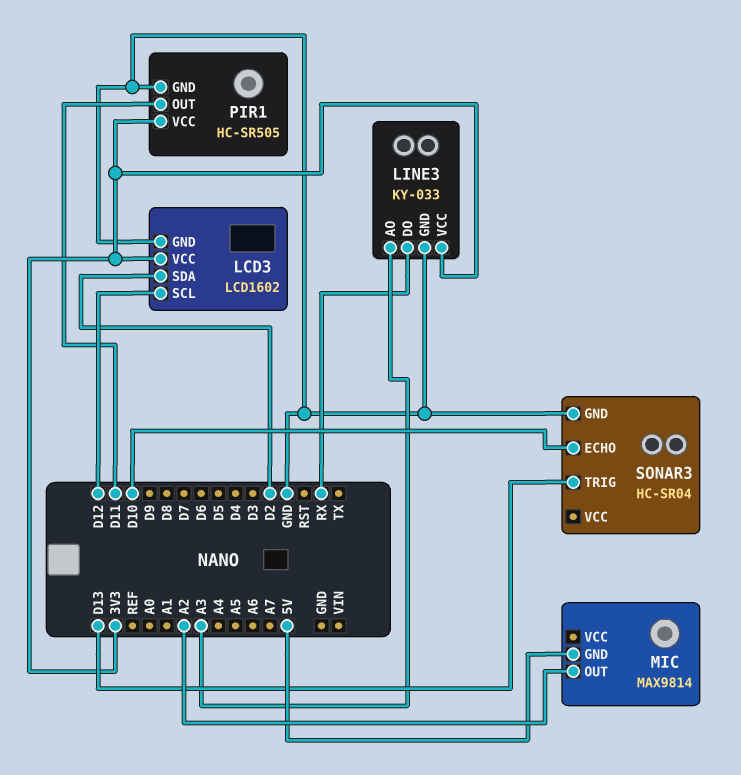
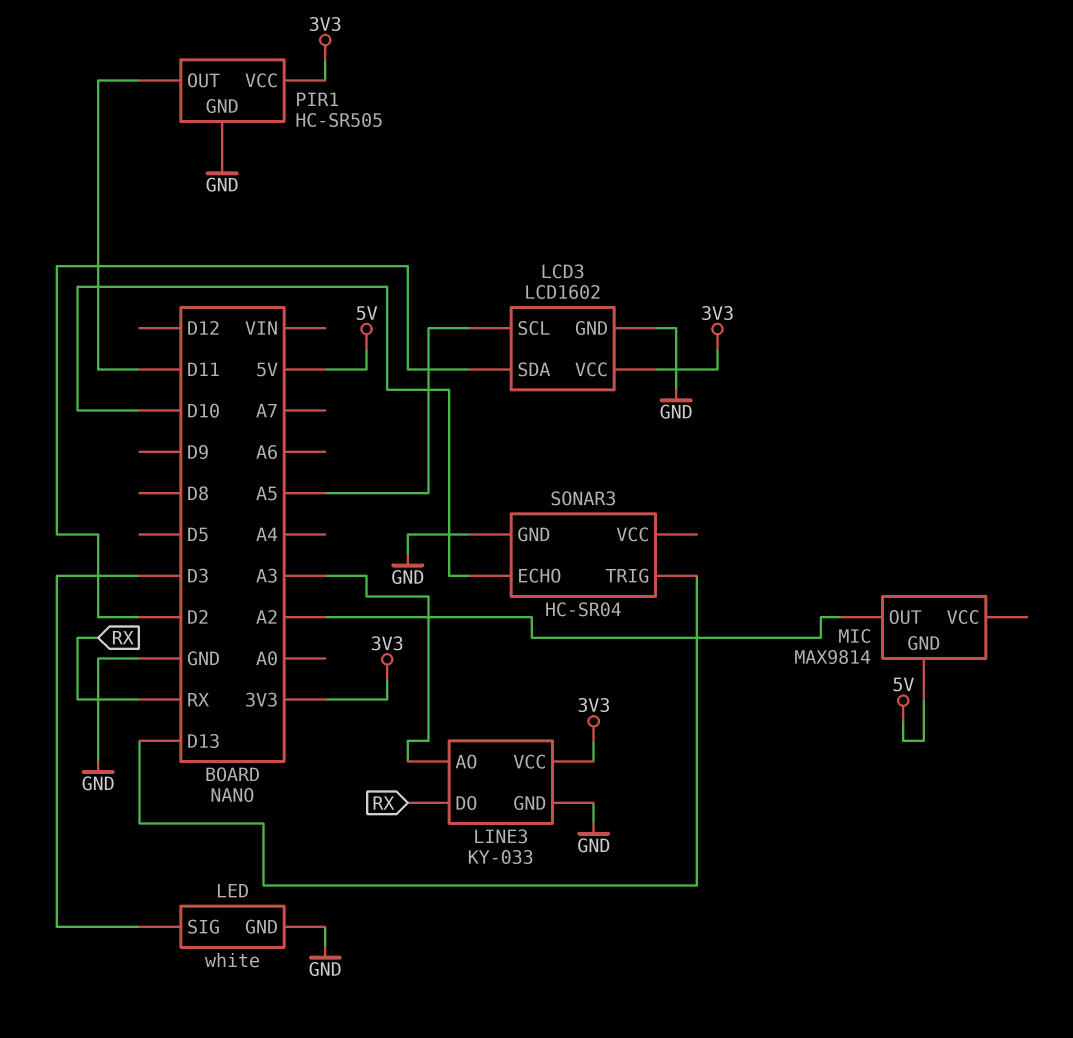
LCD3 pin SCL: D12 -> A5
LED: none -> white
LED pin GND: none -> GND
LED pin SIG: none -> D3

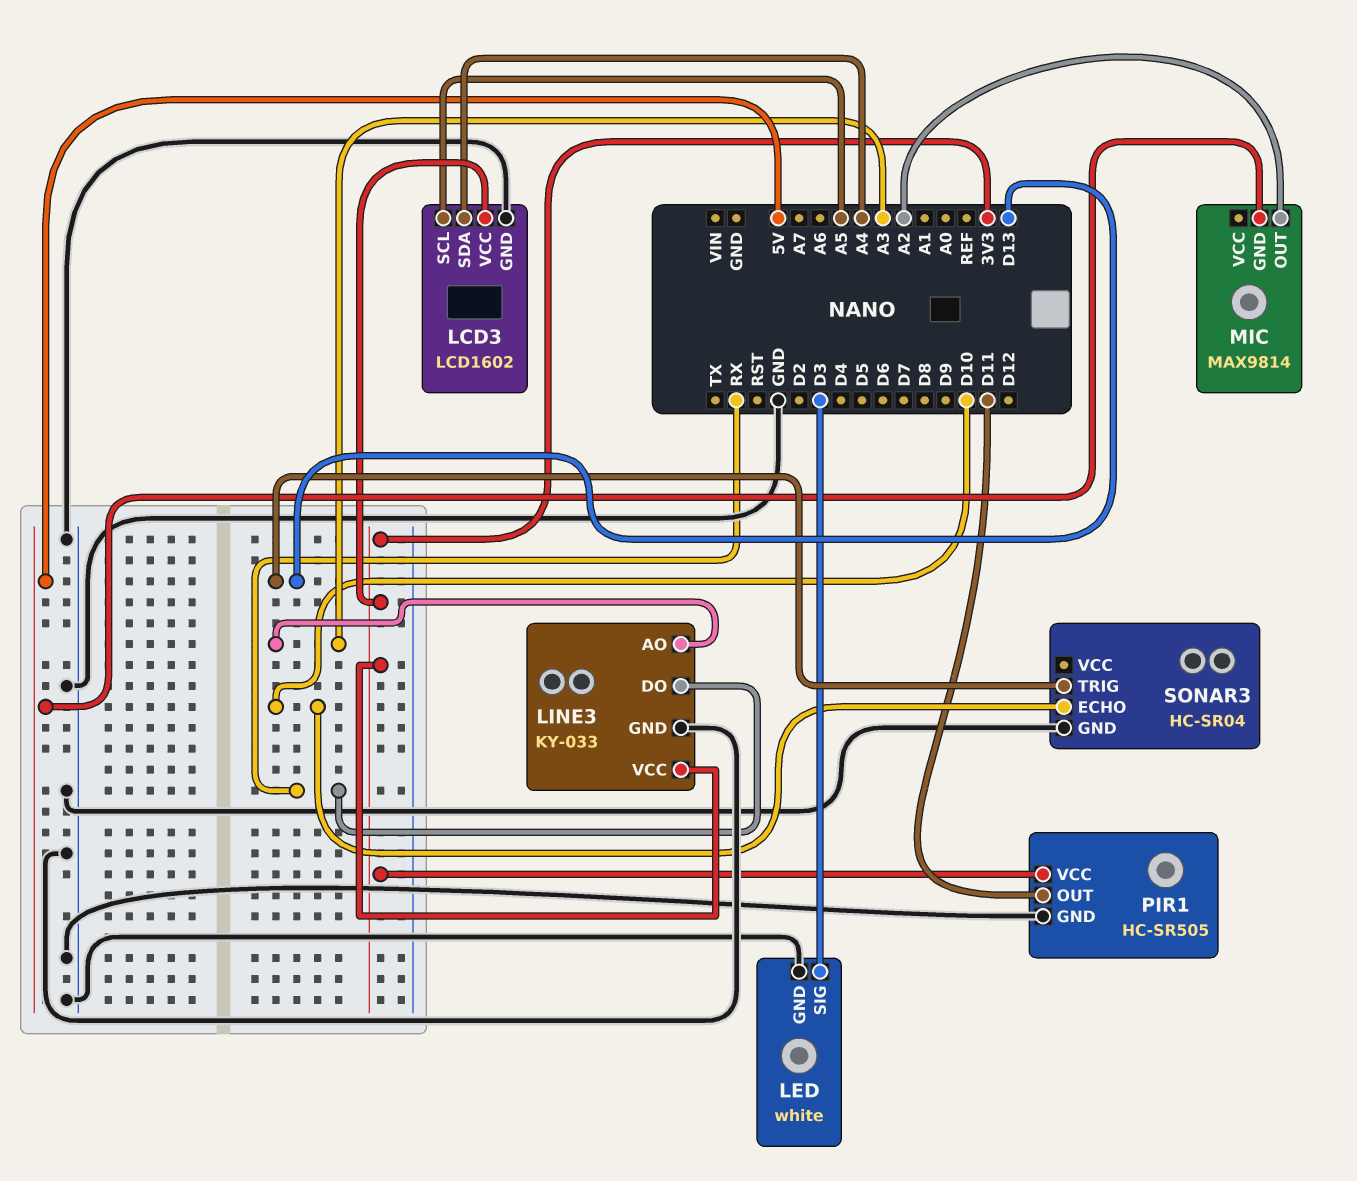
LCD3 pin SDA: D2 -> A4

